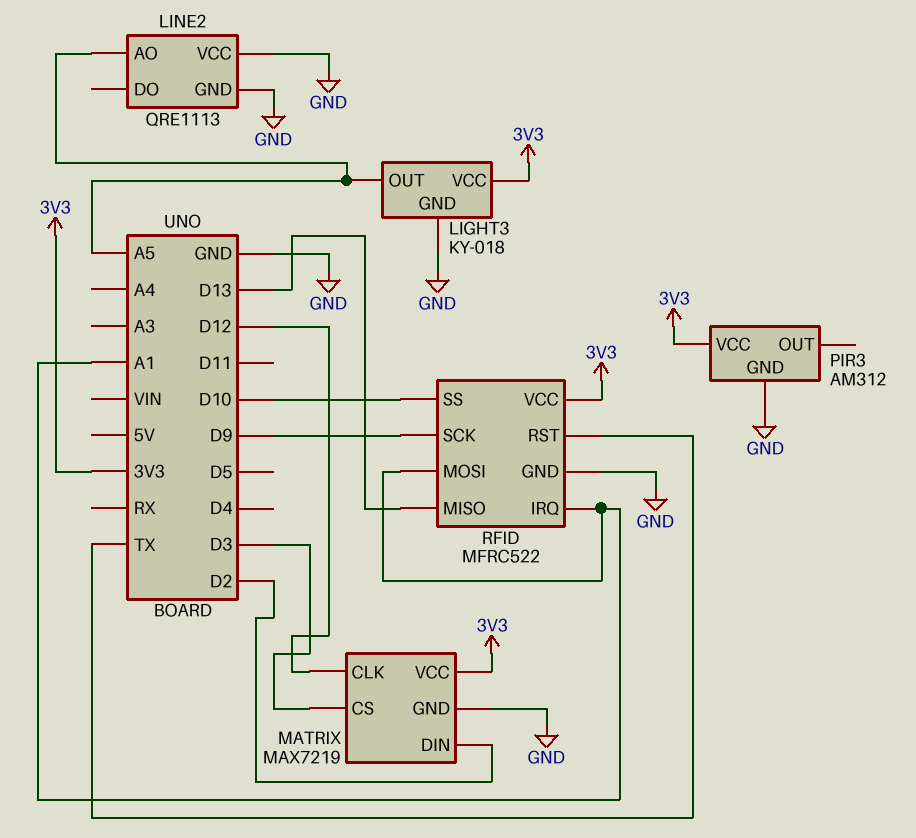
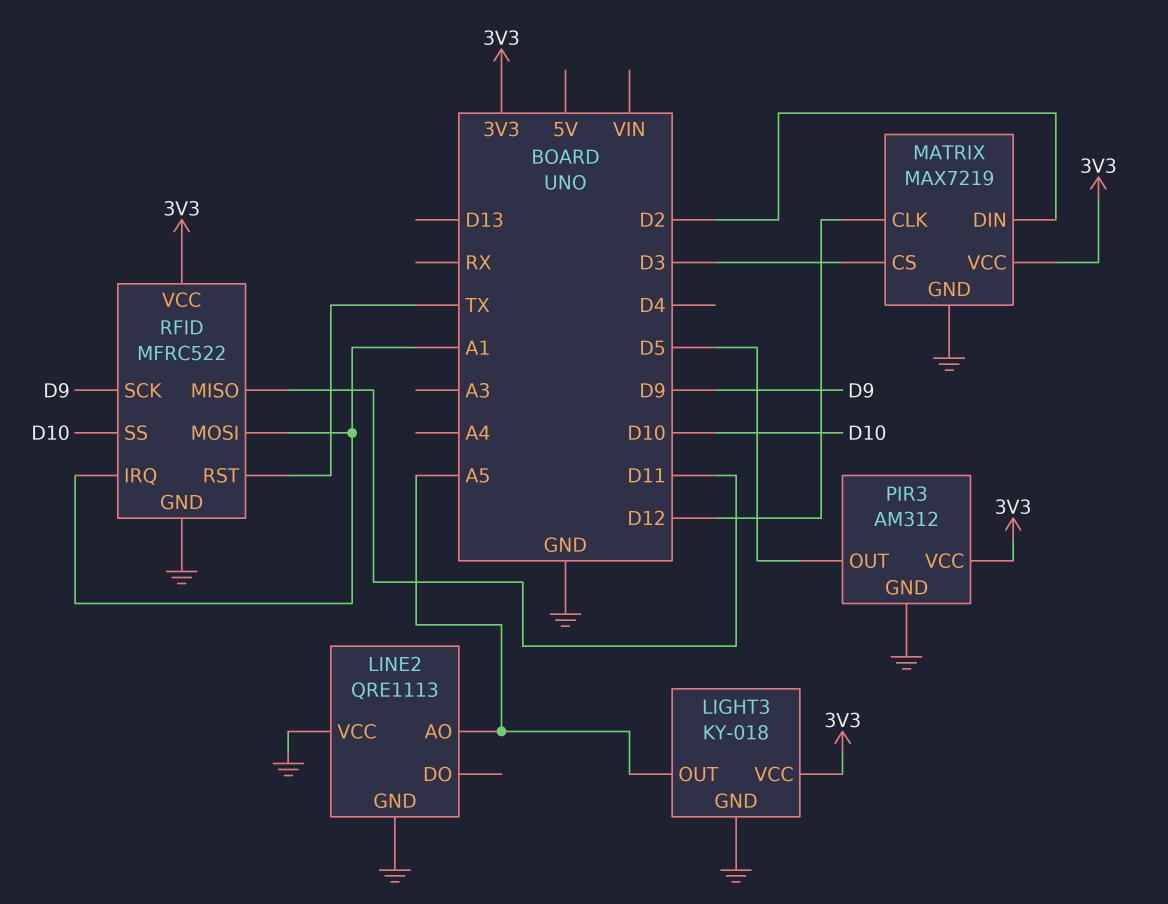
PIR3 pin OUT: none -> D5
RFID pin MISO: D13 -> D11

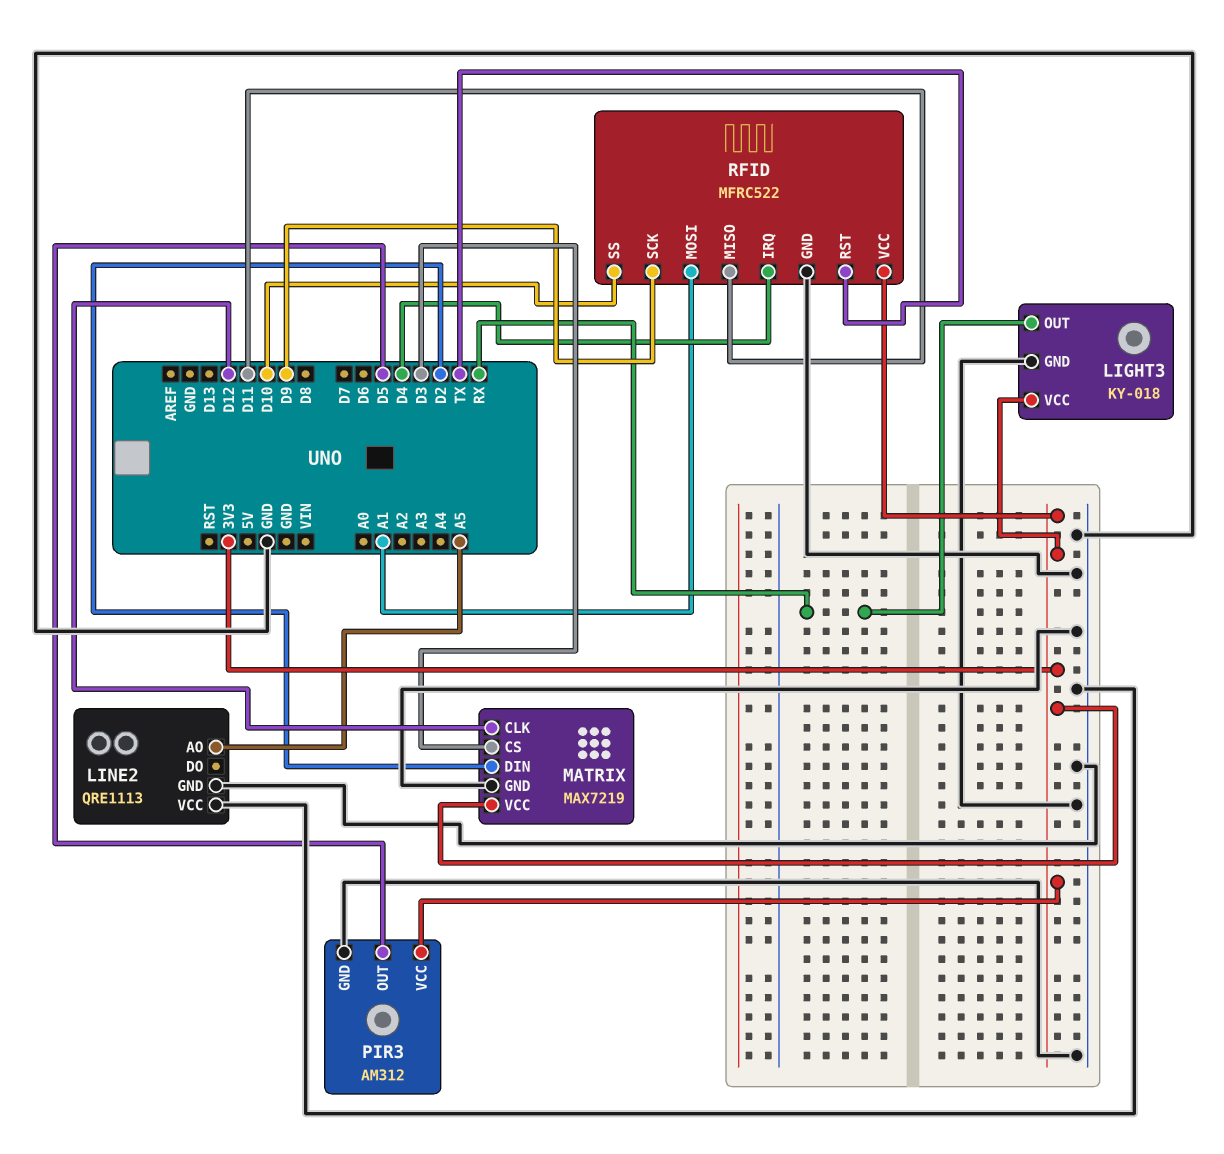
LIGHT3 pin OUT: A5 -> RX
RFID pin IRQ: A1 -> D4

